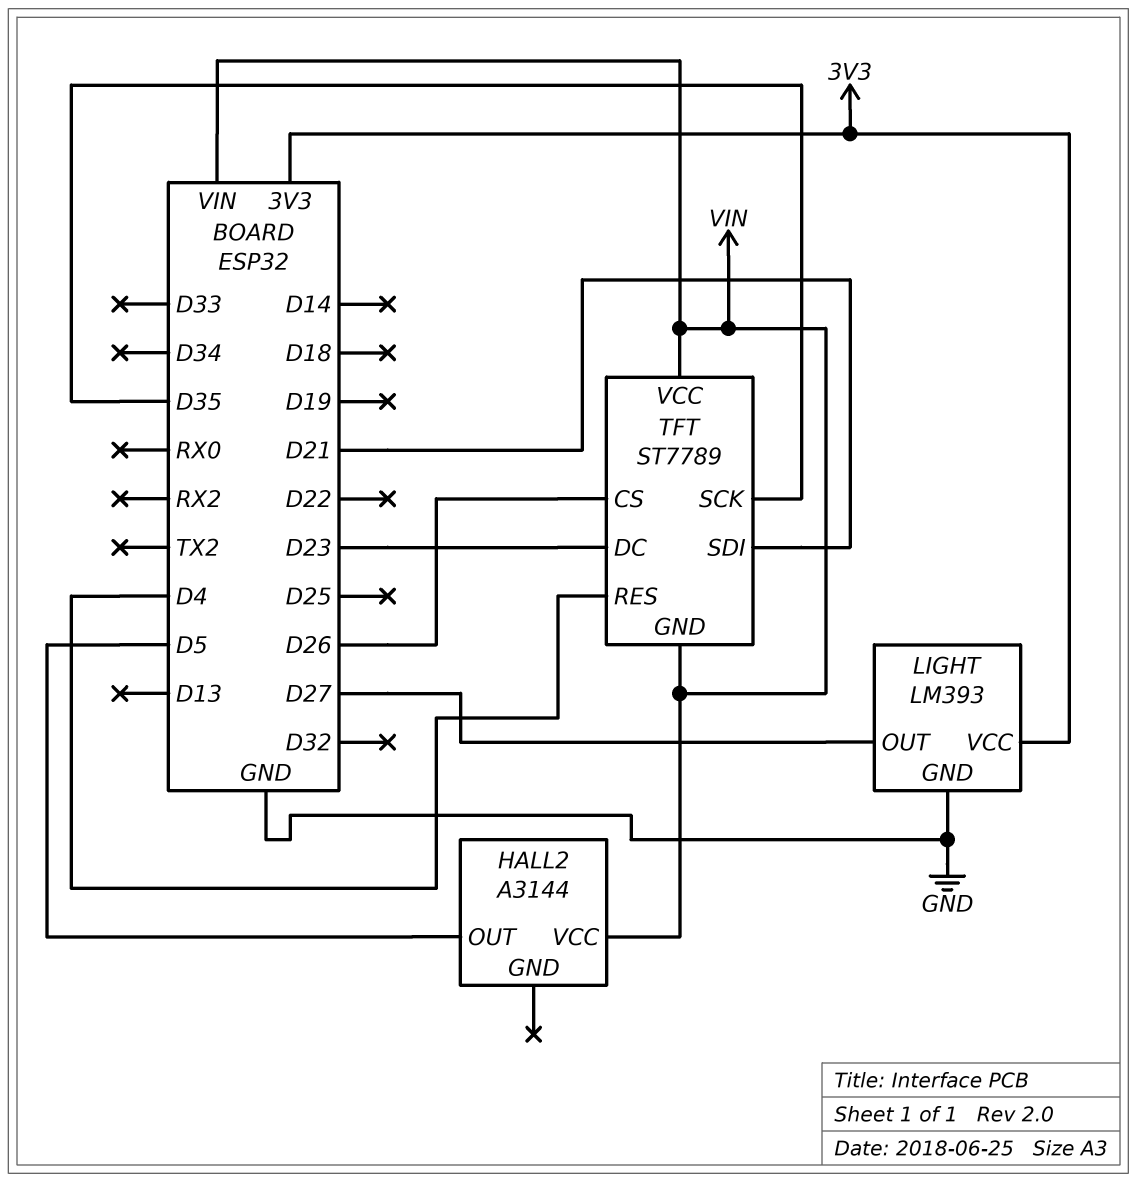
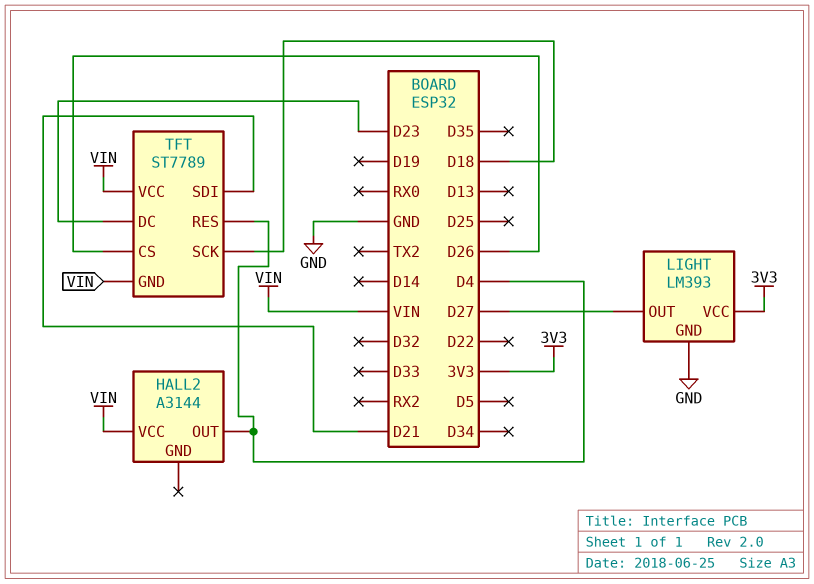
HALL2 pin OUT: D5 -> D4
TFT pin SCK: D35 -> D18

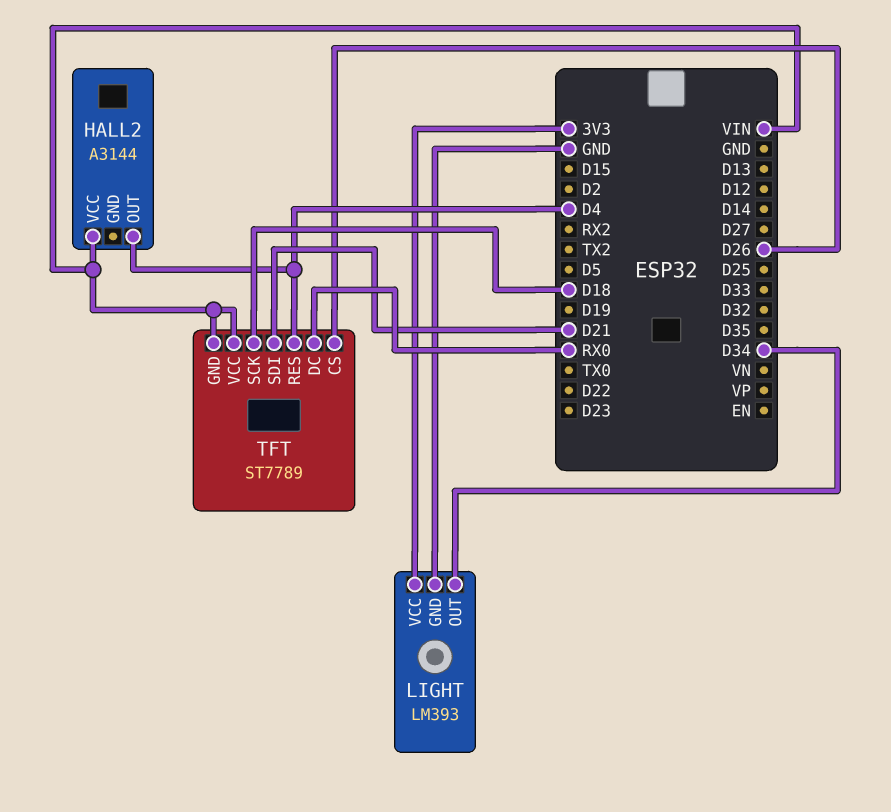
LIGHT pin OUT: D27 -> D34
TFT pin DC: D23 -> RX0

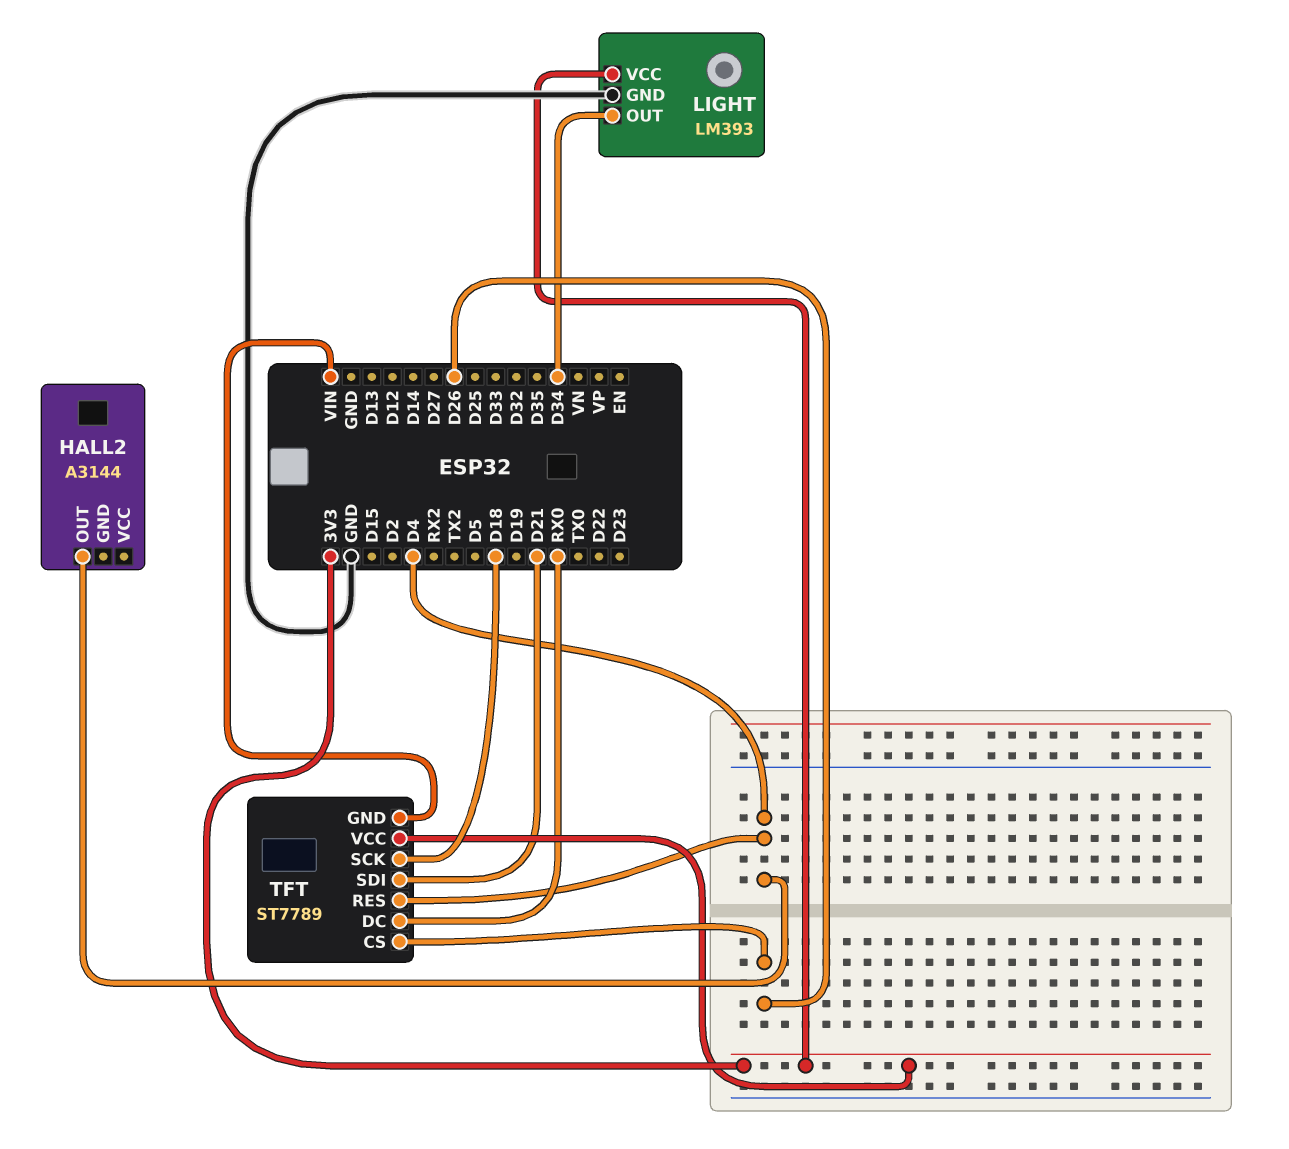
HALL2 pin VCC: VIN -> none
TFT pin VCC: VIN -> 3V3

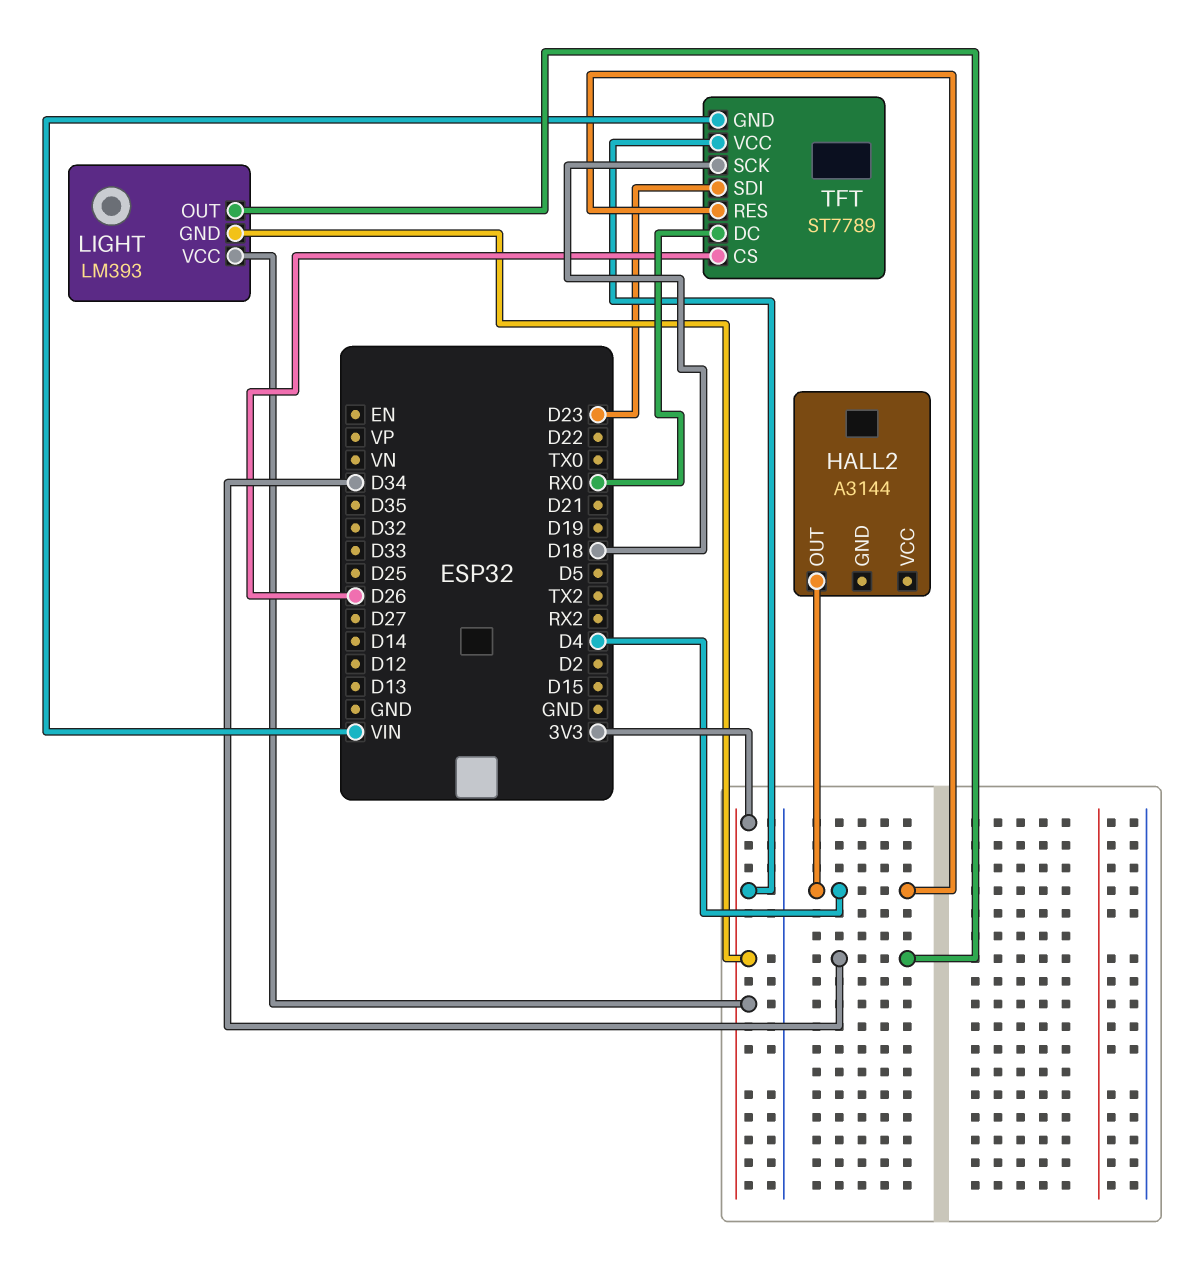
LIGHT pin GND: GND -> 3V3
TFT pin SDI: D21 -> D23

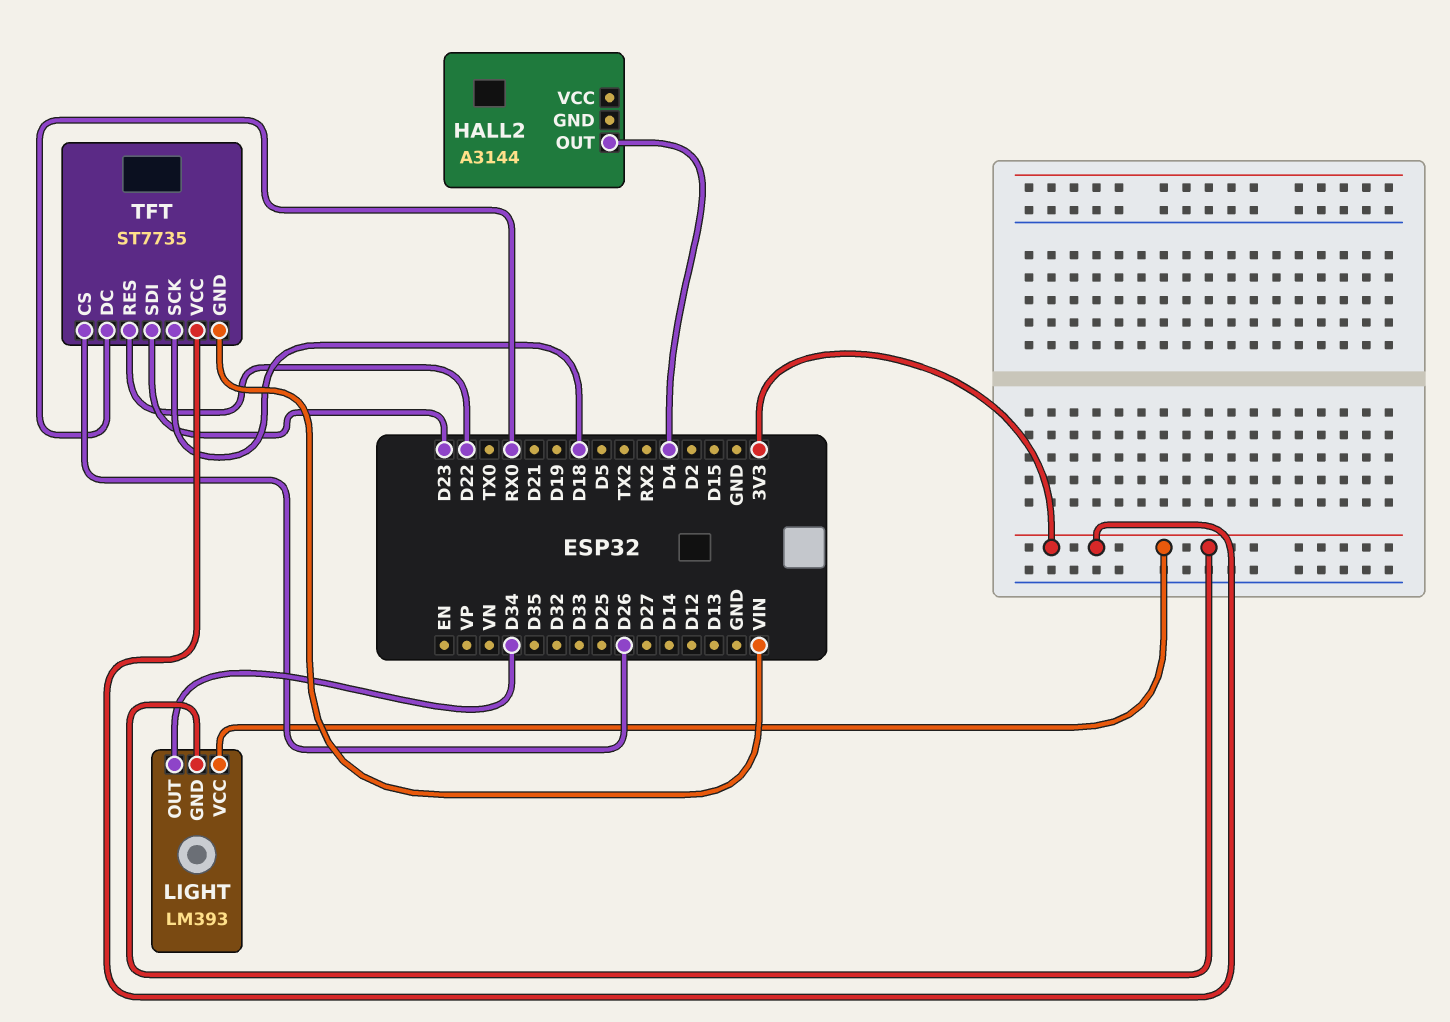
TFT: ST7789 -> ST7735
TFT pin RES: D4 -> D22

